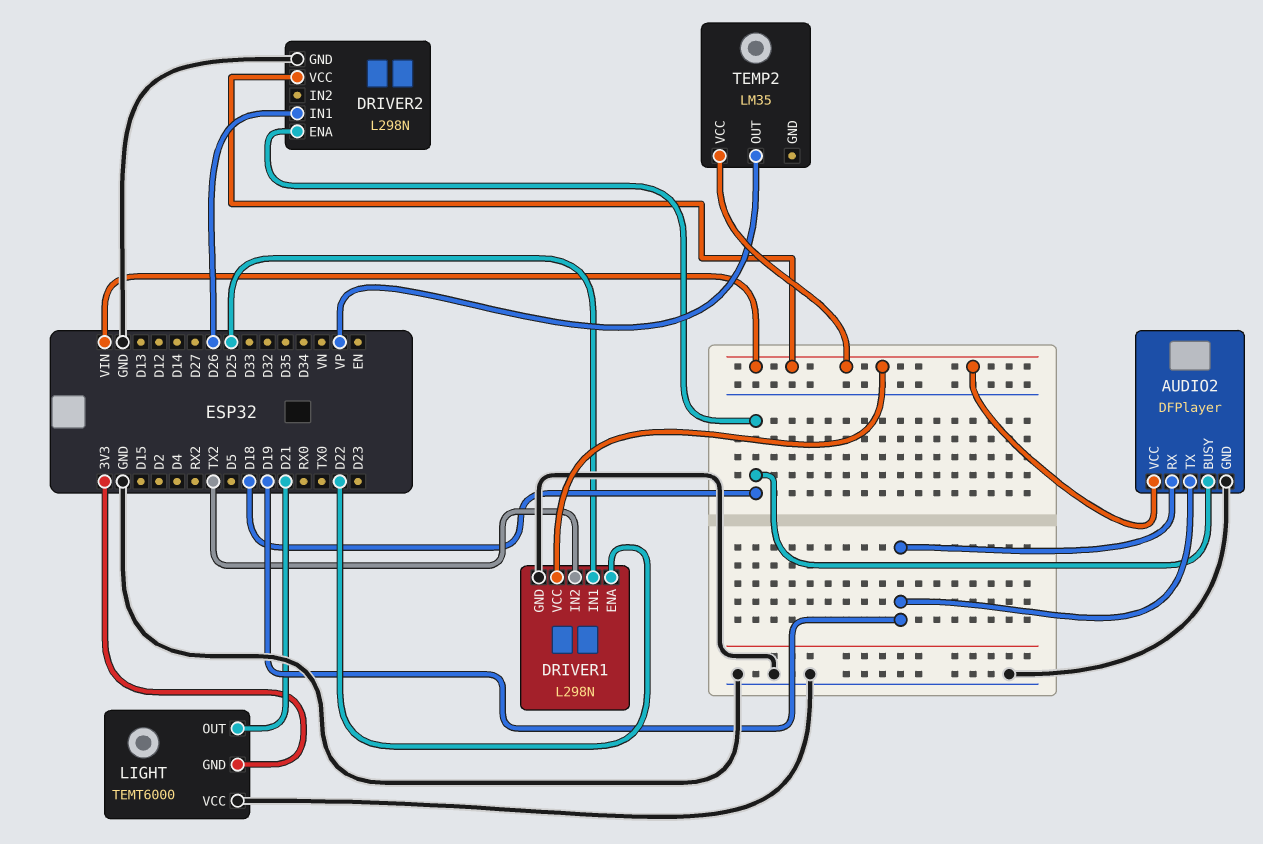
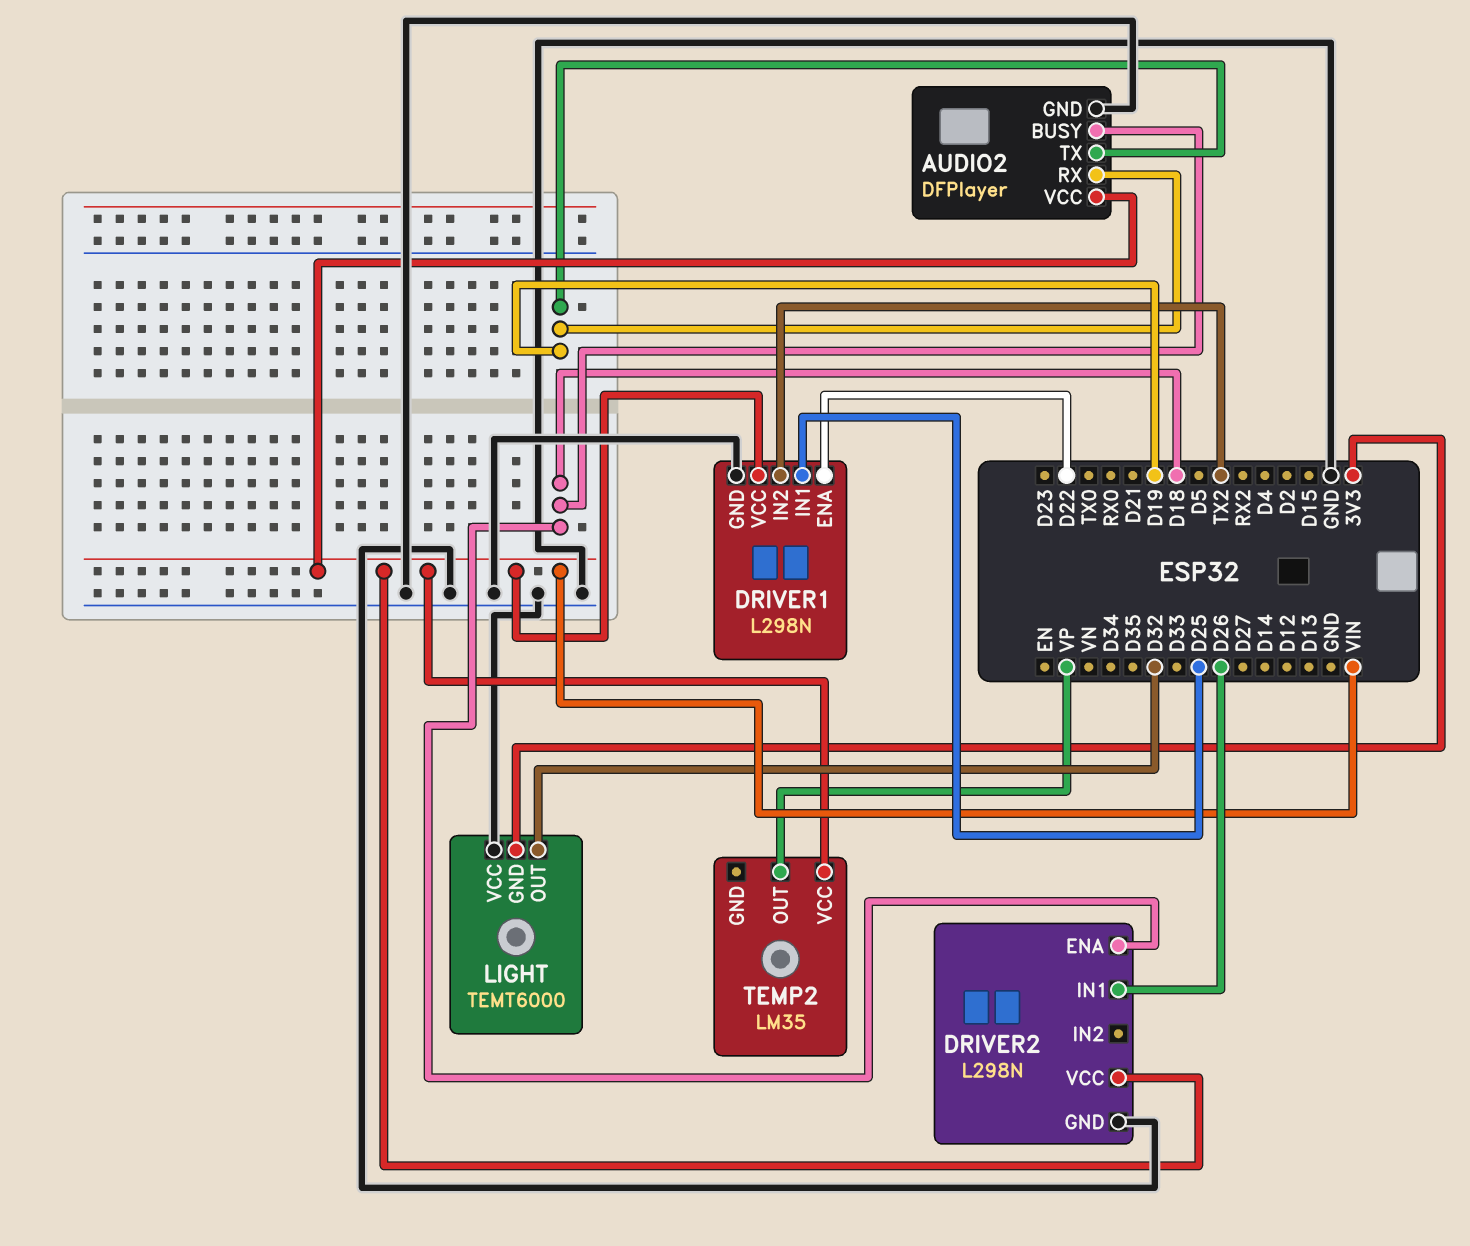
LIGHT pin OUT: D21 -> D32

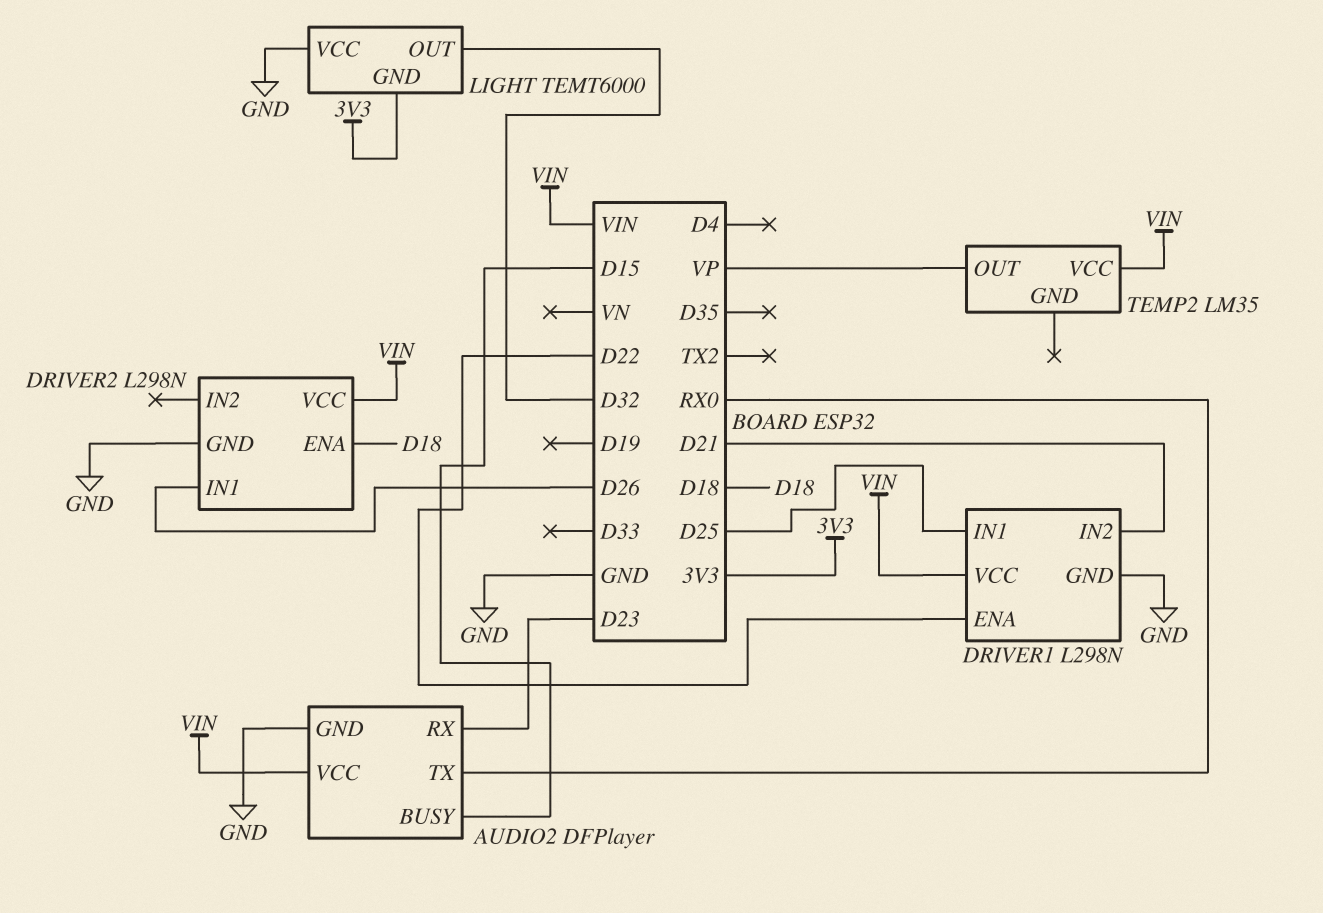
AUDIO2 pin BUSY: D18 -> D15
AUDIO2 pin RX: D19 -> D23
AUDIO2 pin TX: D19 -> RX0
DRIVER1 pin IN2: TX2 -> D21

